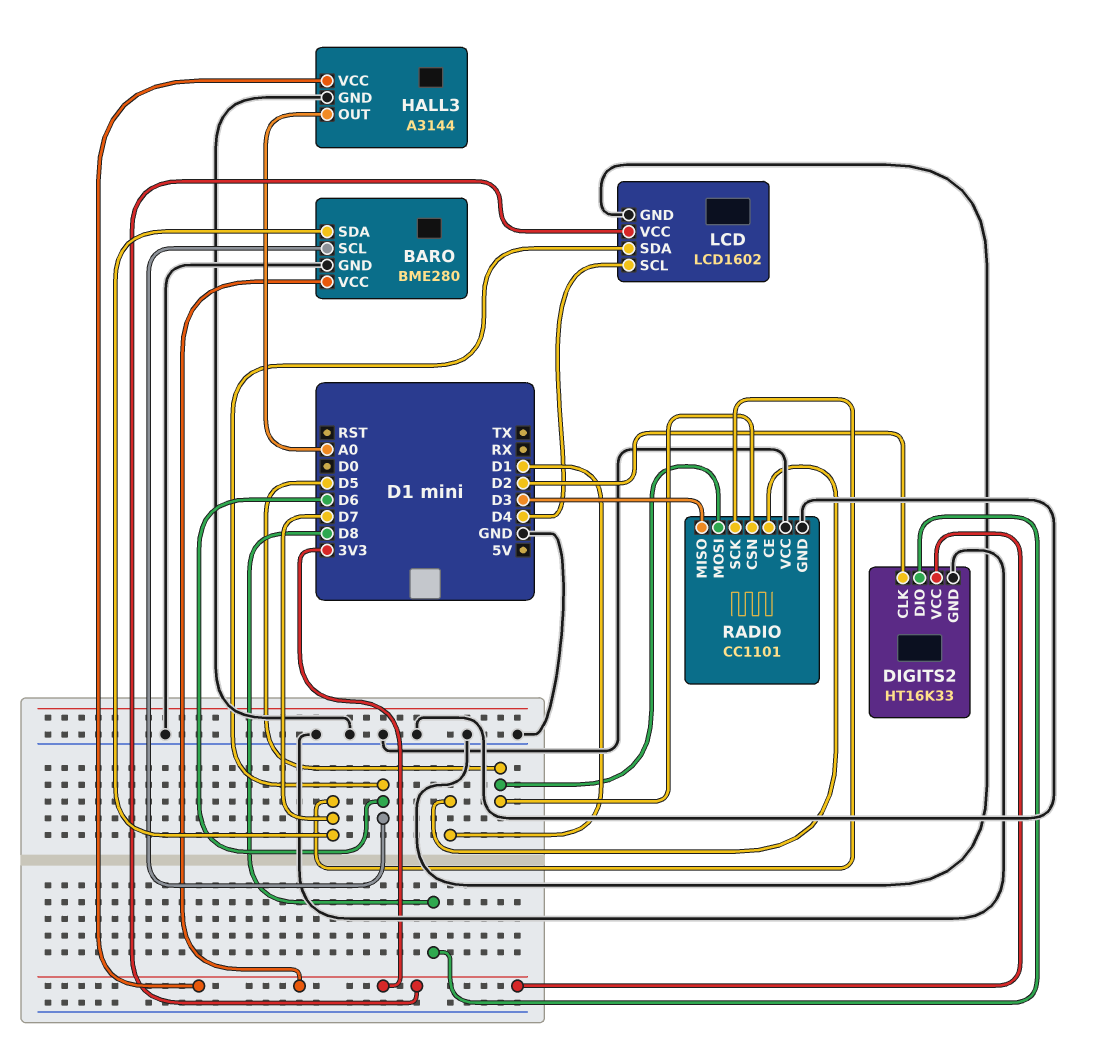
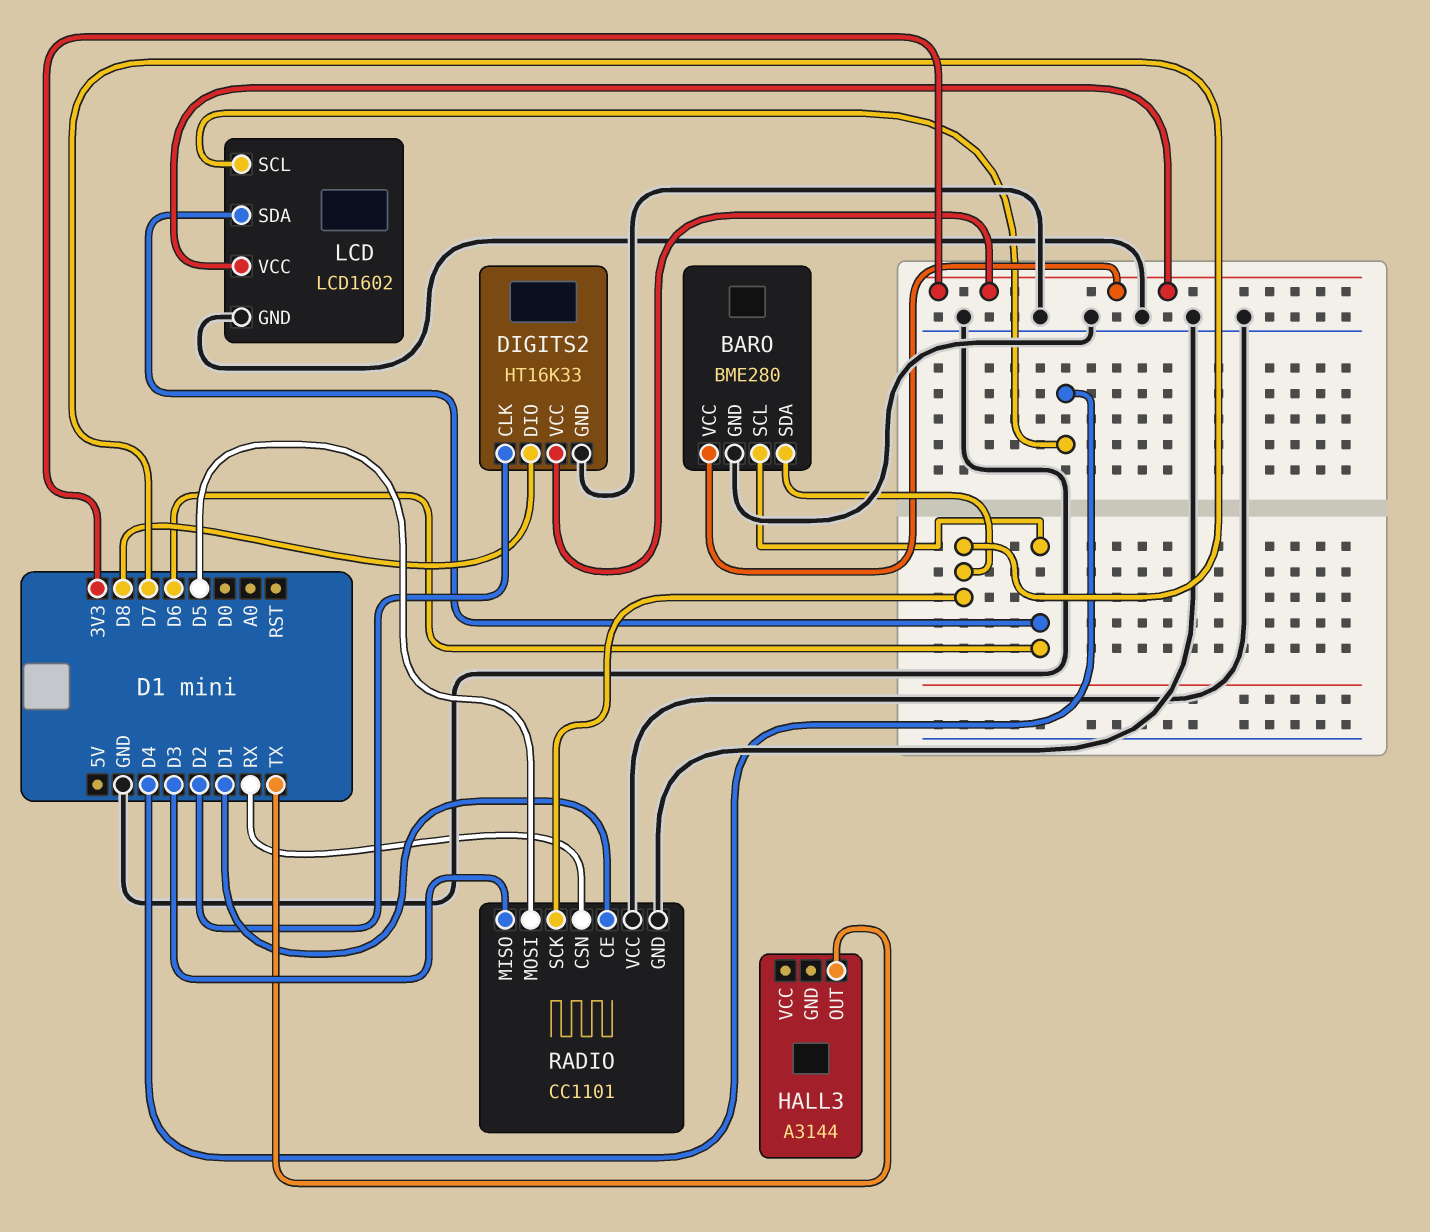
HALL3 pin GND: GND -> none
HALL3 pin OUT: A0 -> TX
HALL3 pin VCC: 3V3 -> none
RADIO pin CSN: D5 -> RX

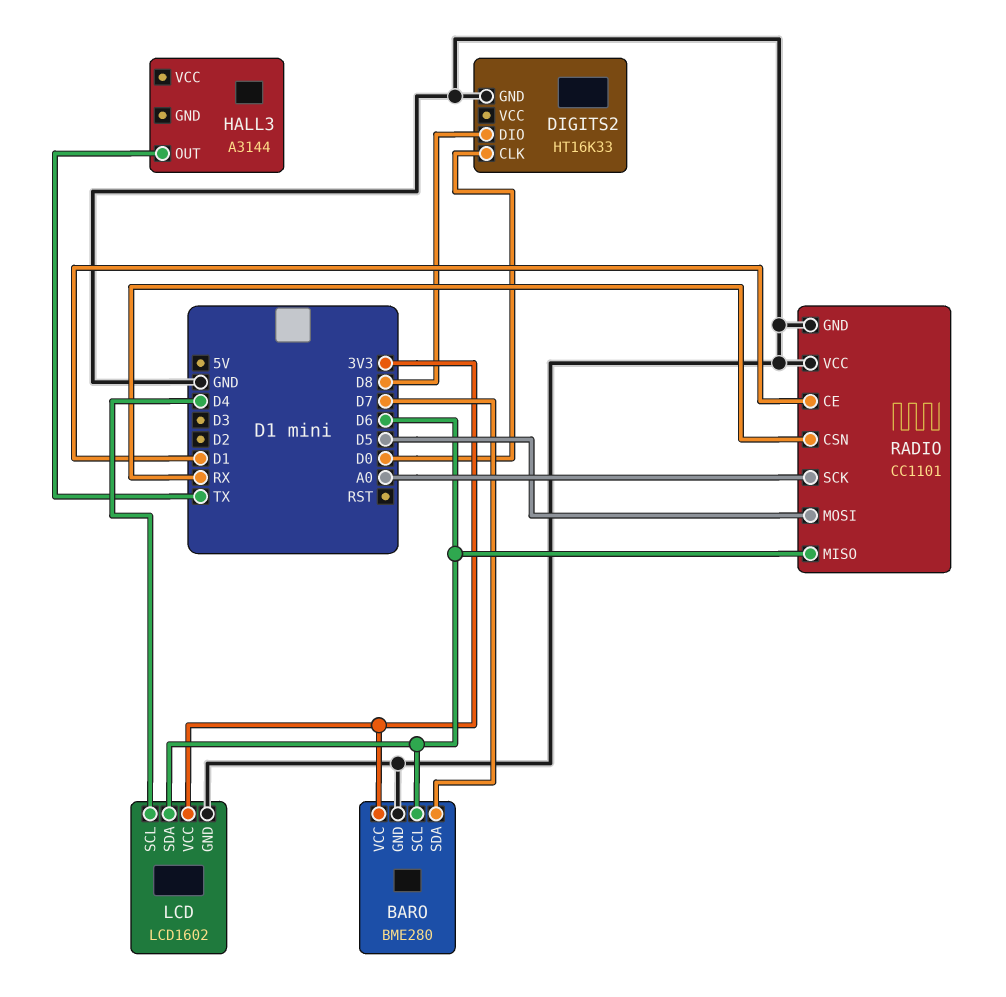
DIGITS2 pin CLK: D2 -> D0
DIGITS2 pin VCC: 3V3 -> none
RADIO pin MISO: D3 -> D6
RADIO pin SCK: D7 -> A0

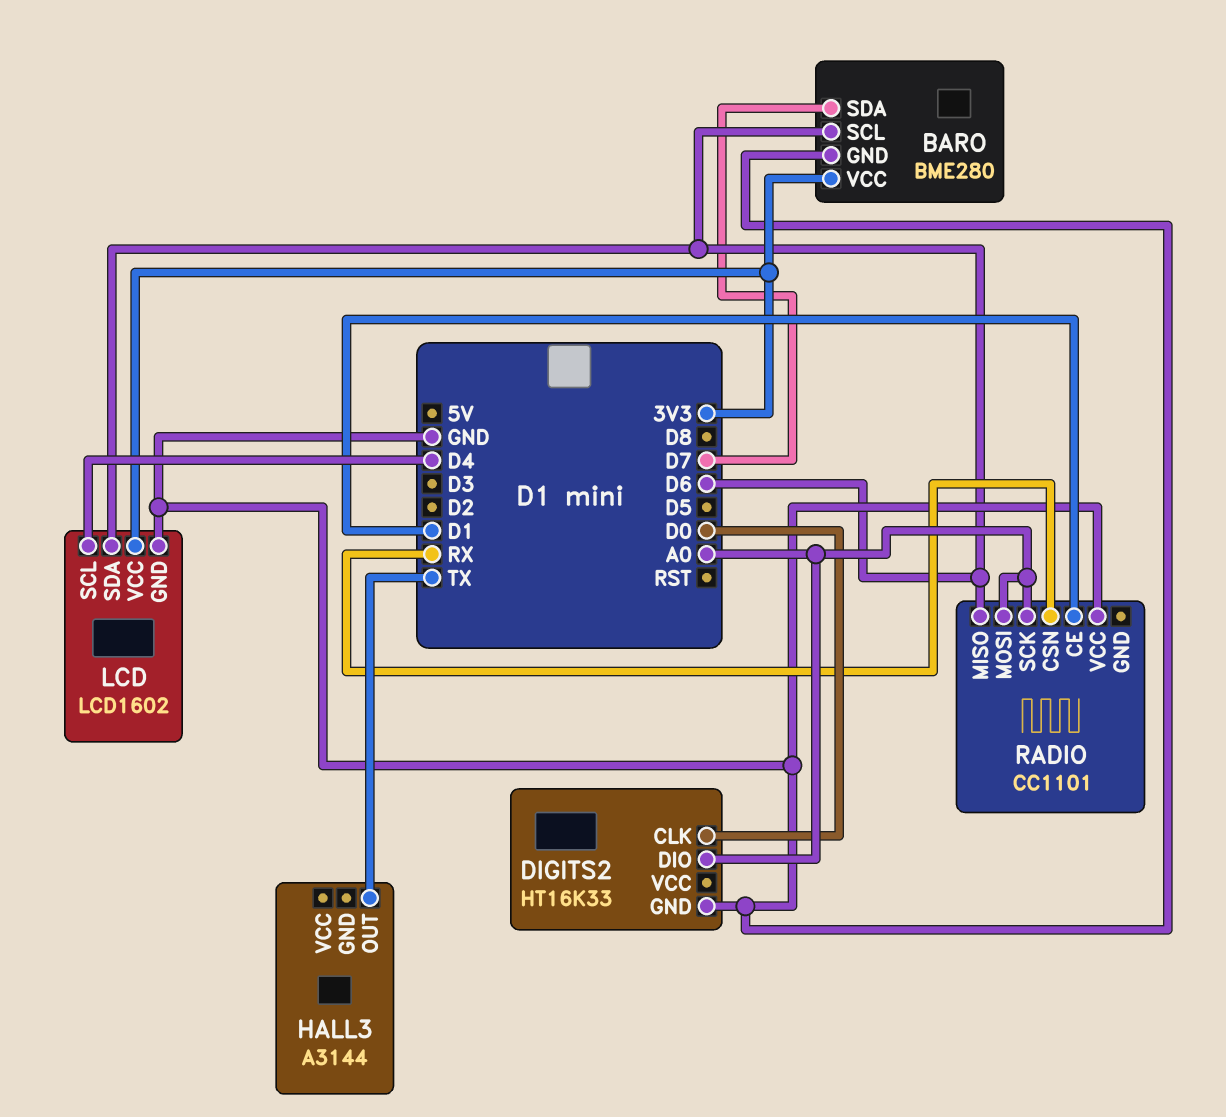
DIGITS2 pin DIO: D8 -> A0
RADIO pin GND: GND -> none
RADIO pin MOSI: D5 -> A0

